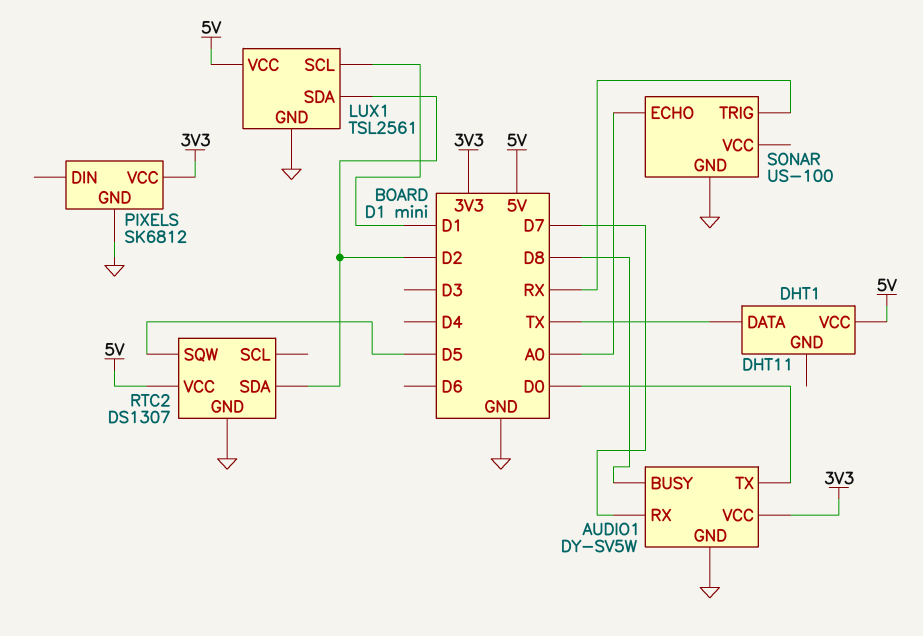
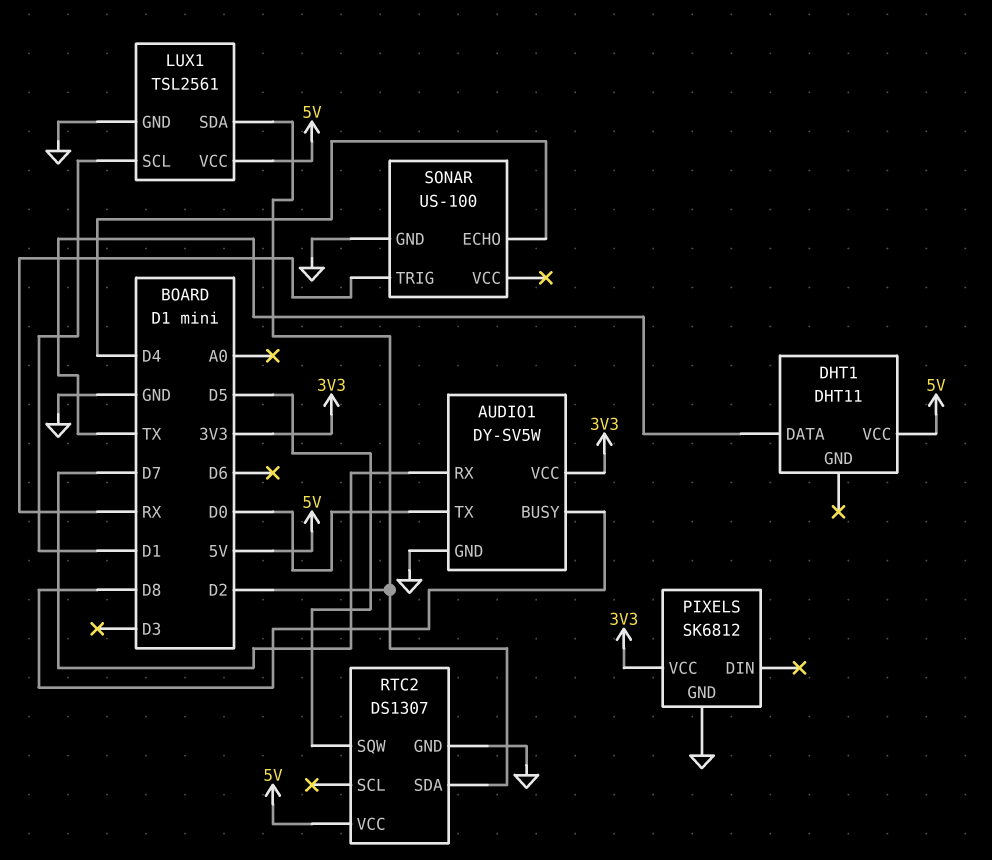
SONAR pin ECHO: A0 -> D4

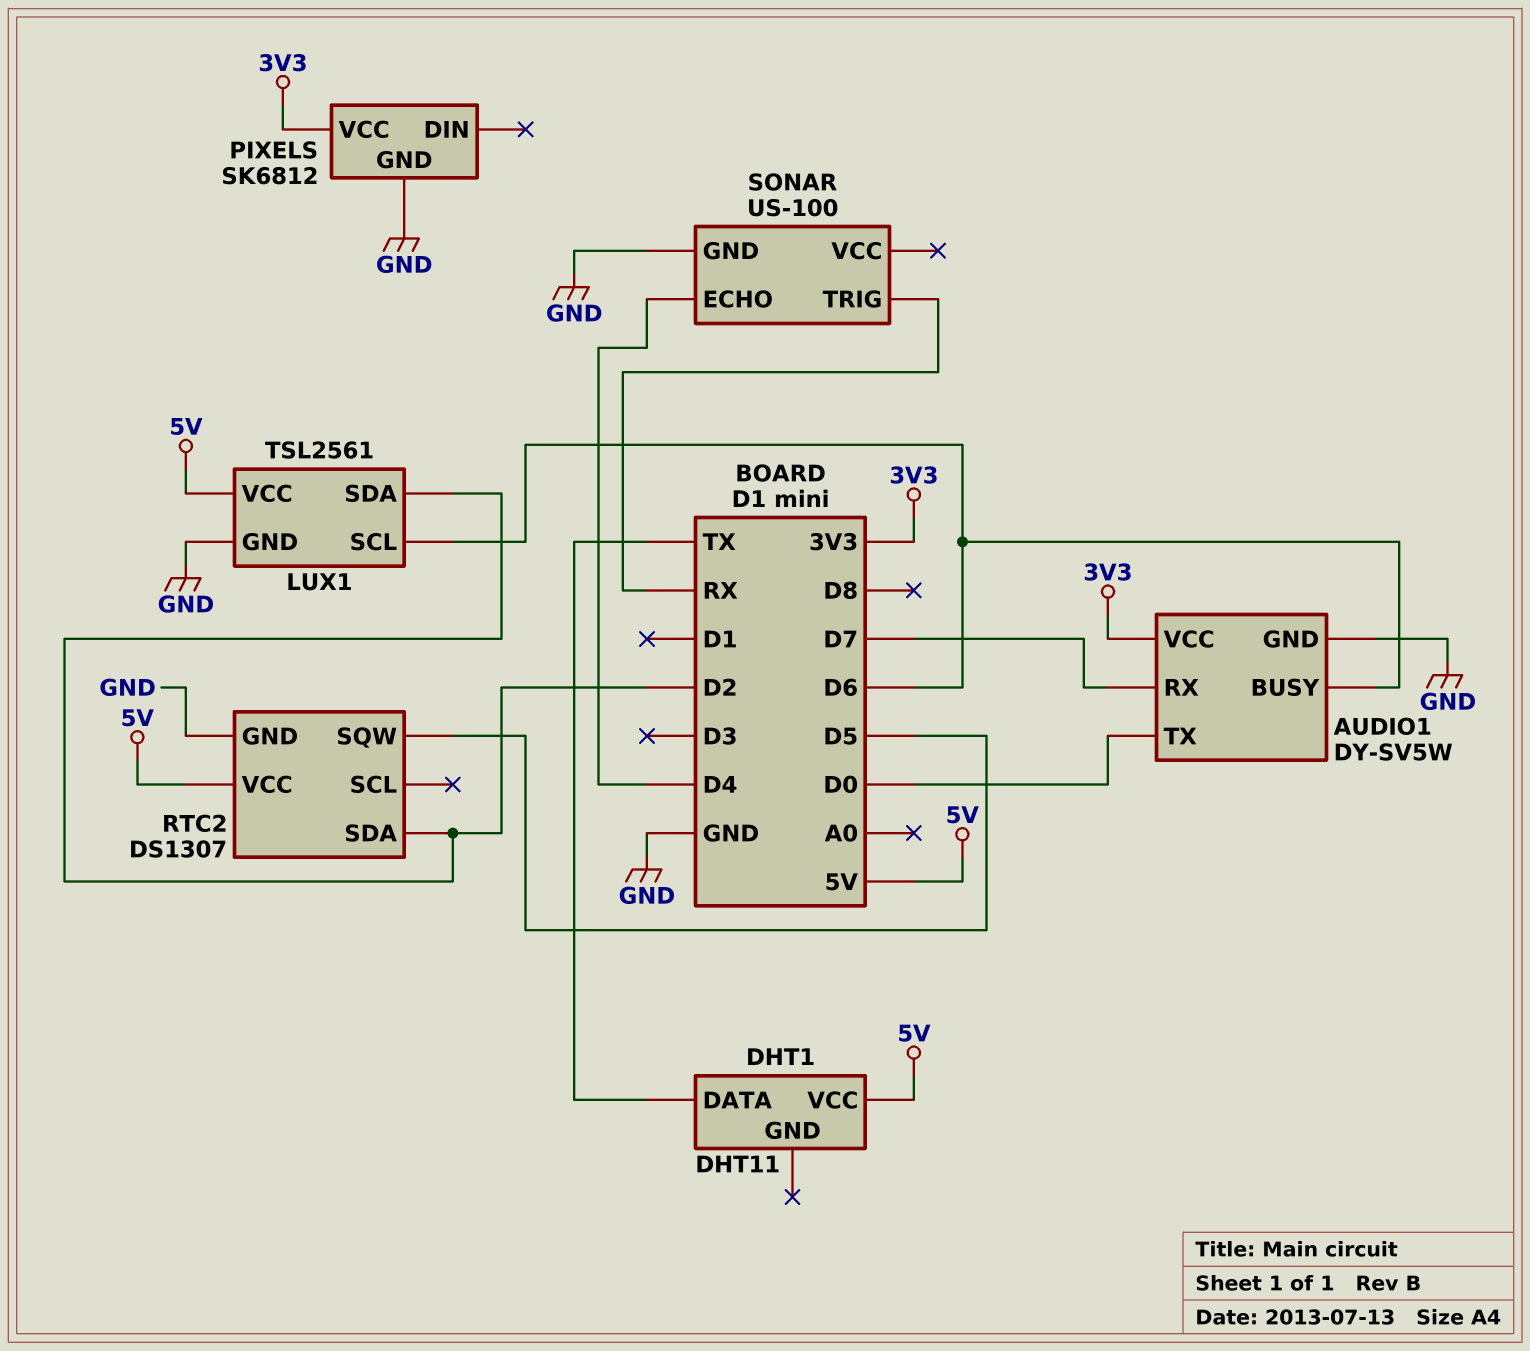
AUDIO1 pin BUSY: D8 -> D6
LUX1 pin SCL: D1 -> D6

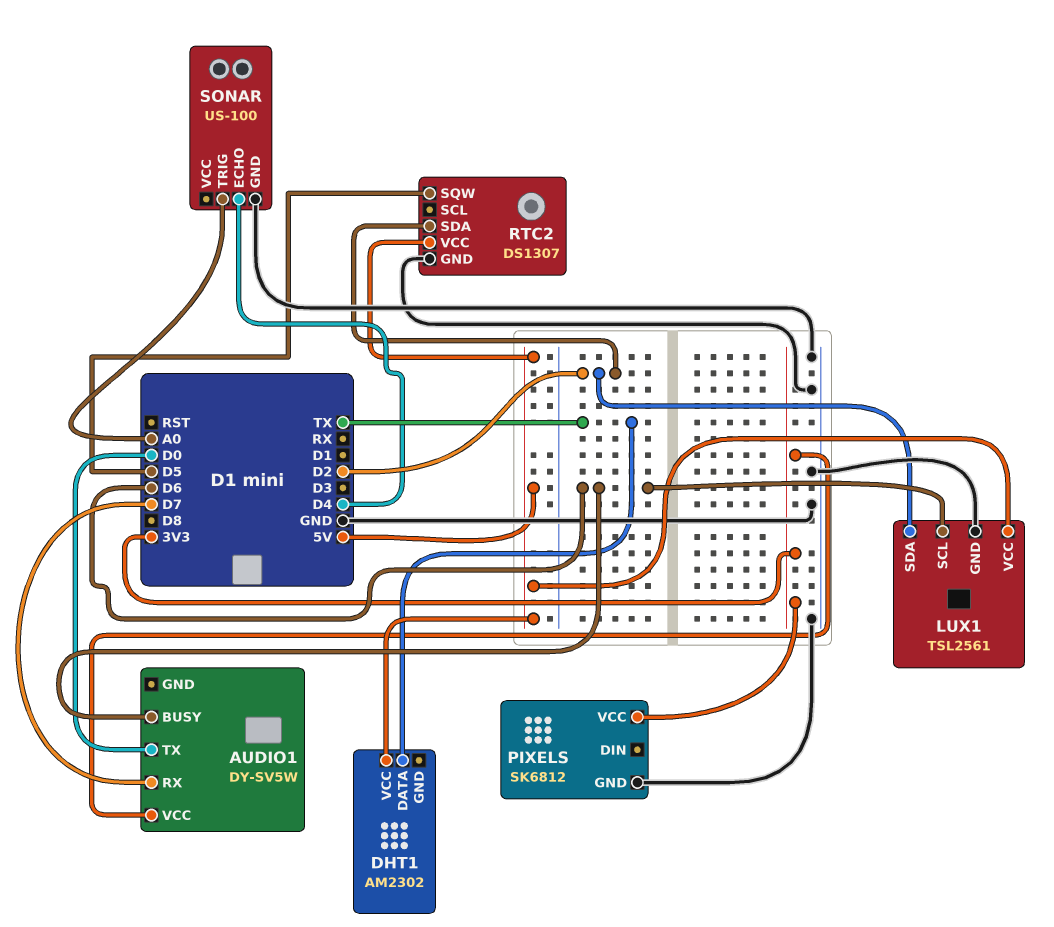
AUDIO1 pin GND: GND -> none
DHT1: DHT11 -> AM2302
SONAR pin TRIG: RX -> A0

